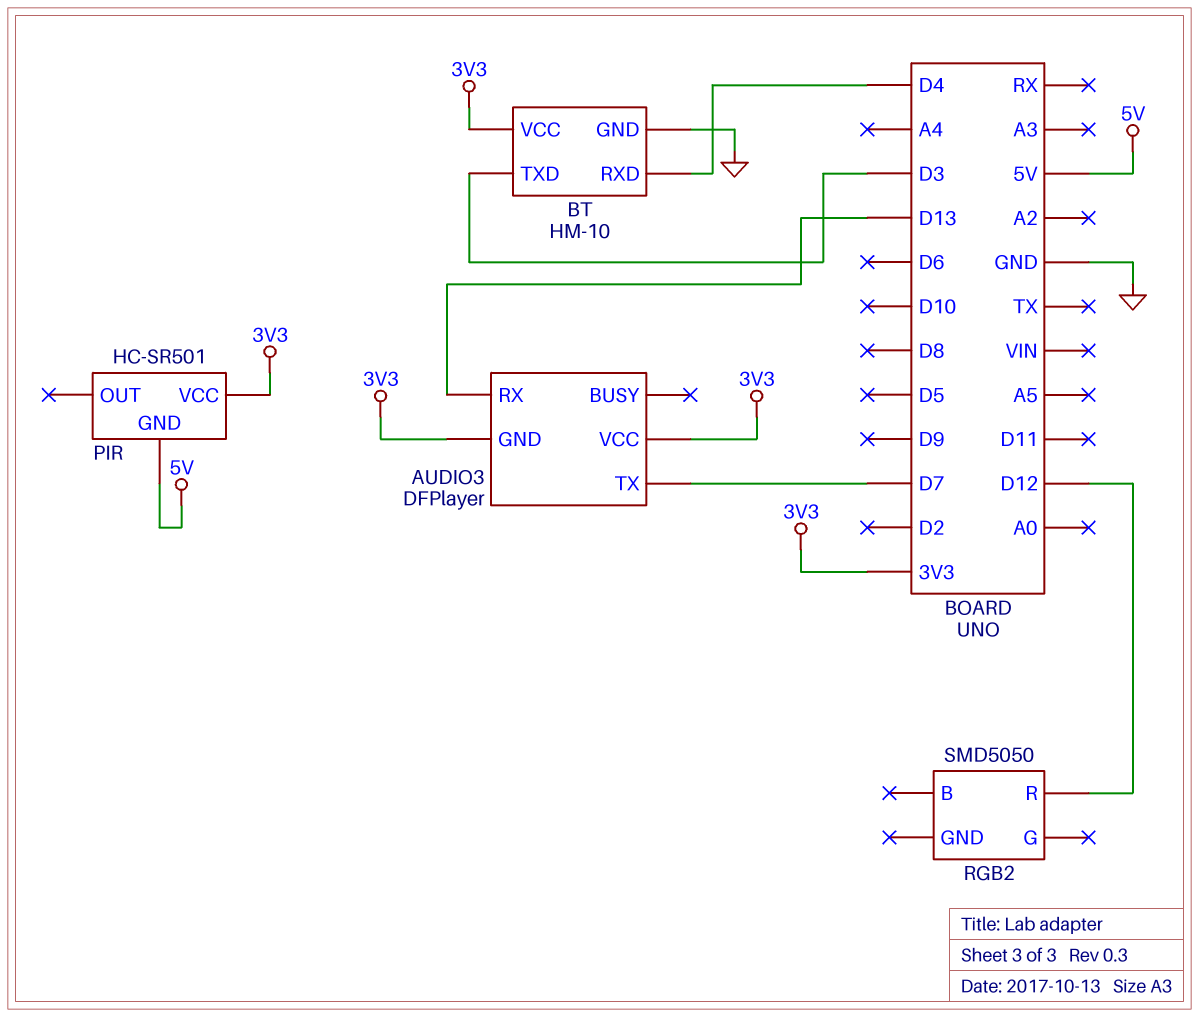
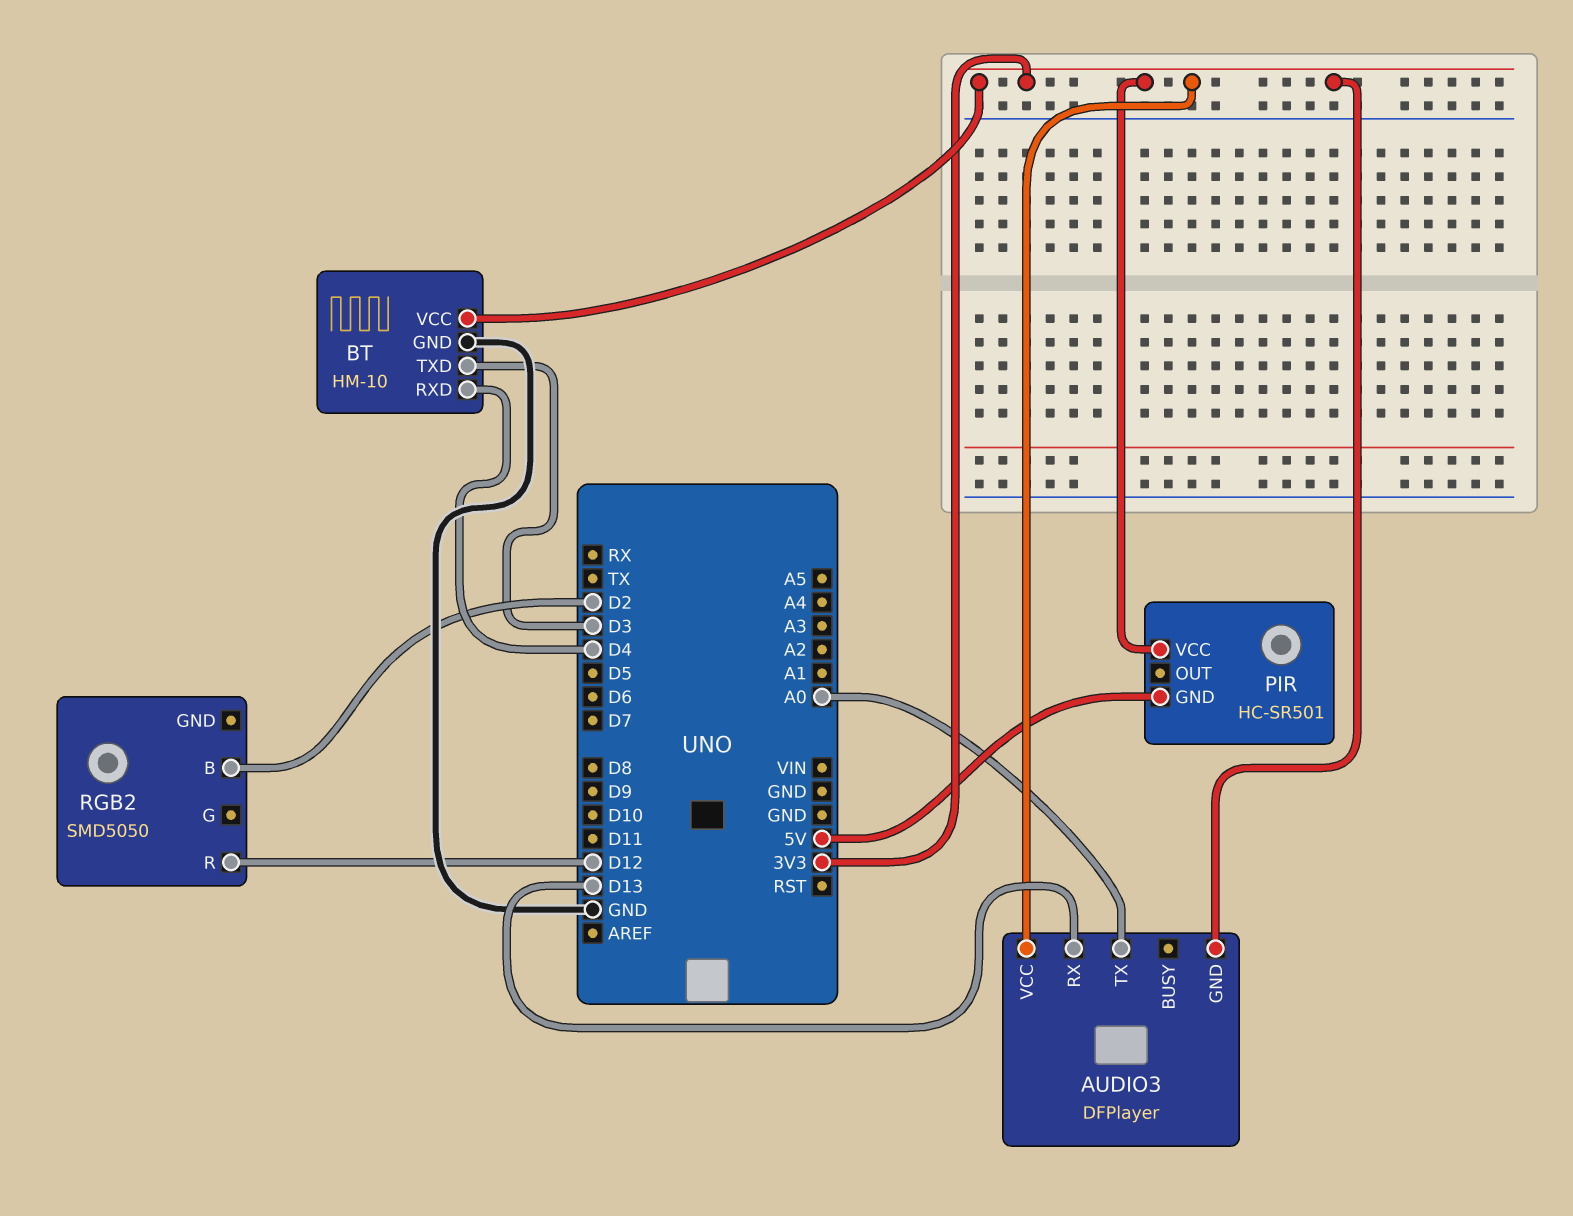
AUDIO3 pin TX: D7 -> A0
RGB2 pin B: none -> D2

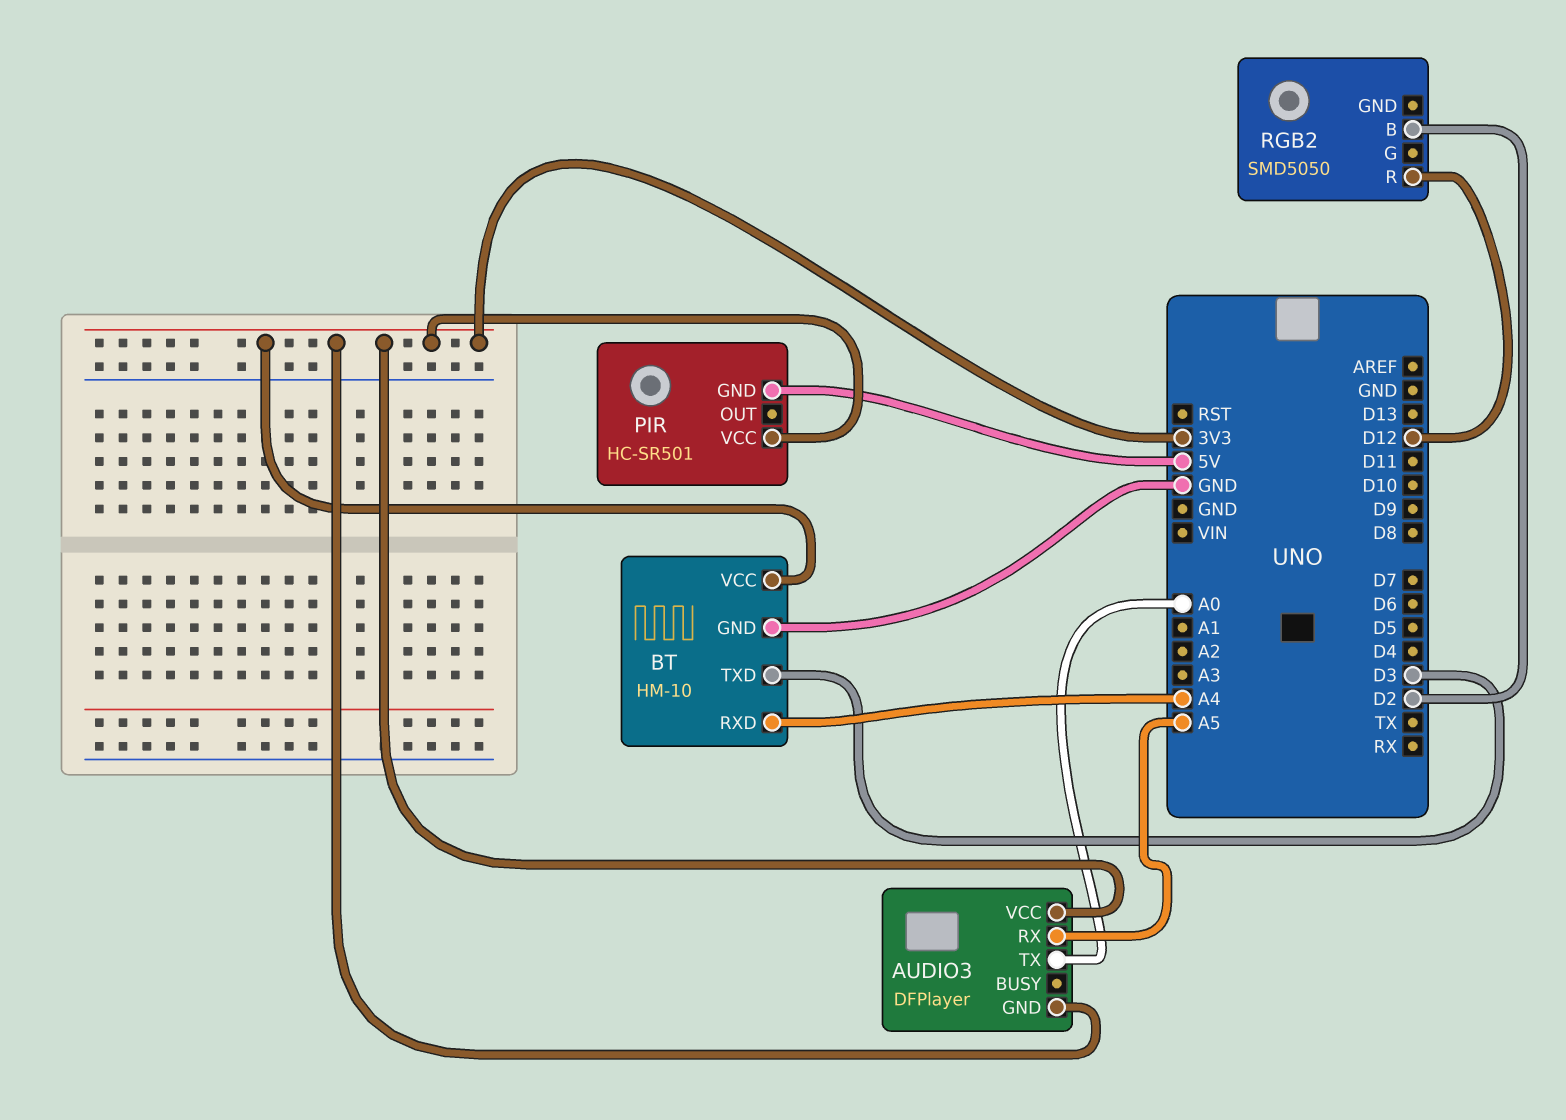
AUDIO3 pin RX: D13 -> A5
BT pin RXD: D4 -> A4

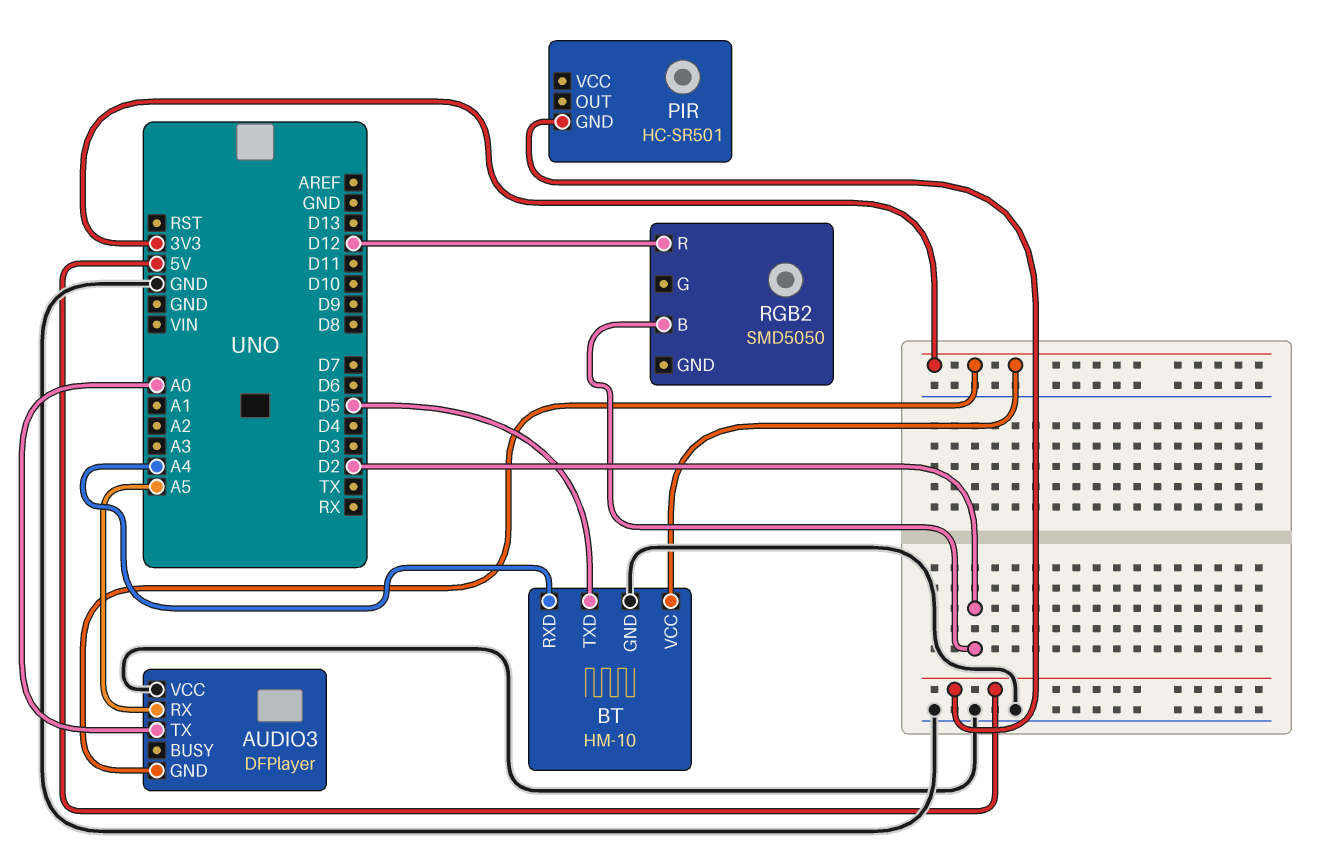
AUDIO3 pin VCC: 3V3 -> GND
BT pin TXD: D3 -> D5
PIR pin VCC: 3V3 -> none

